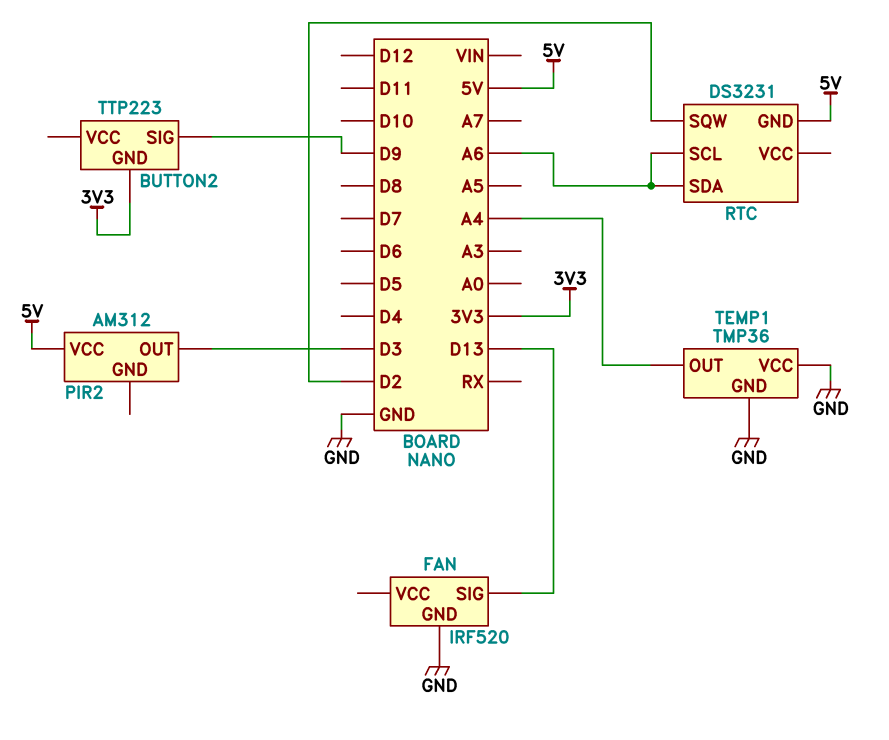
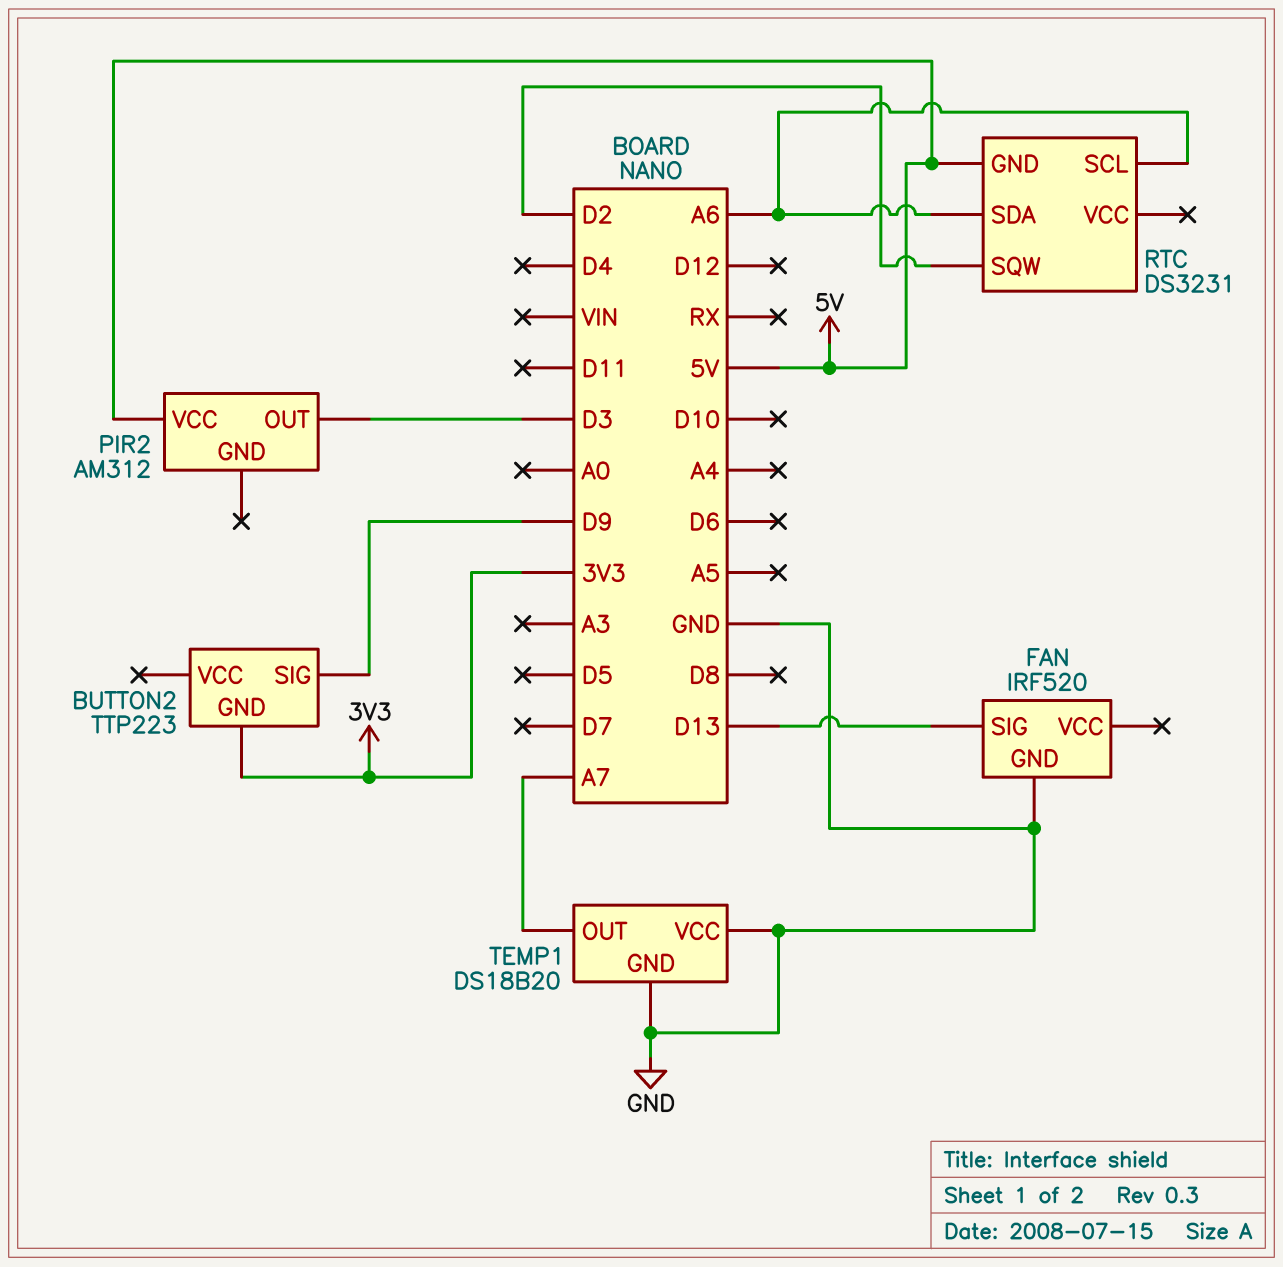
TEMP1: TMP36 -> DS18B20
TEMP1 pin OUT: A4 -> A7

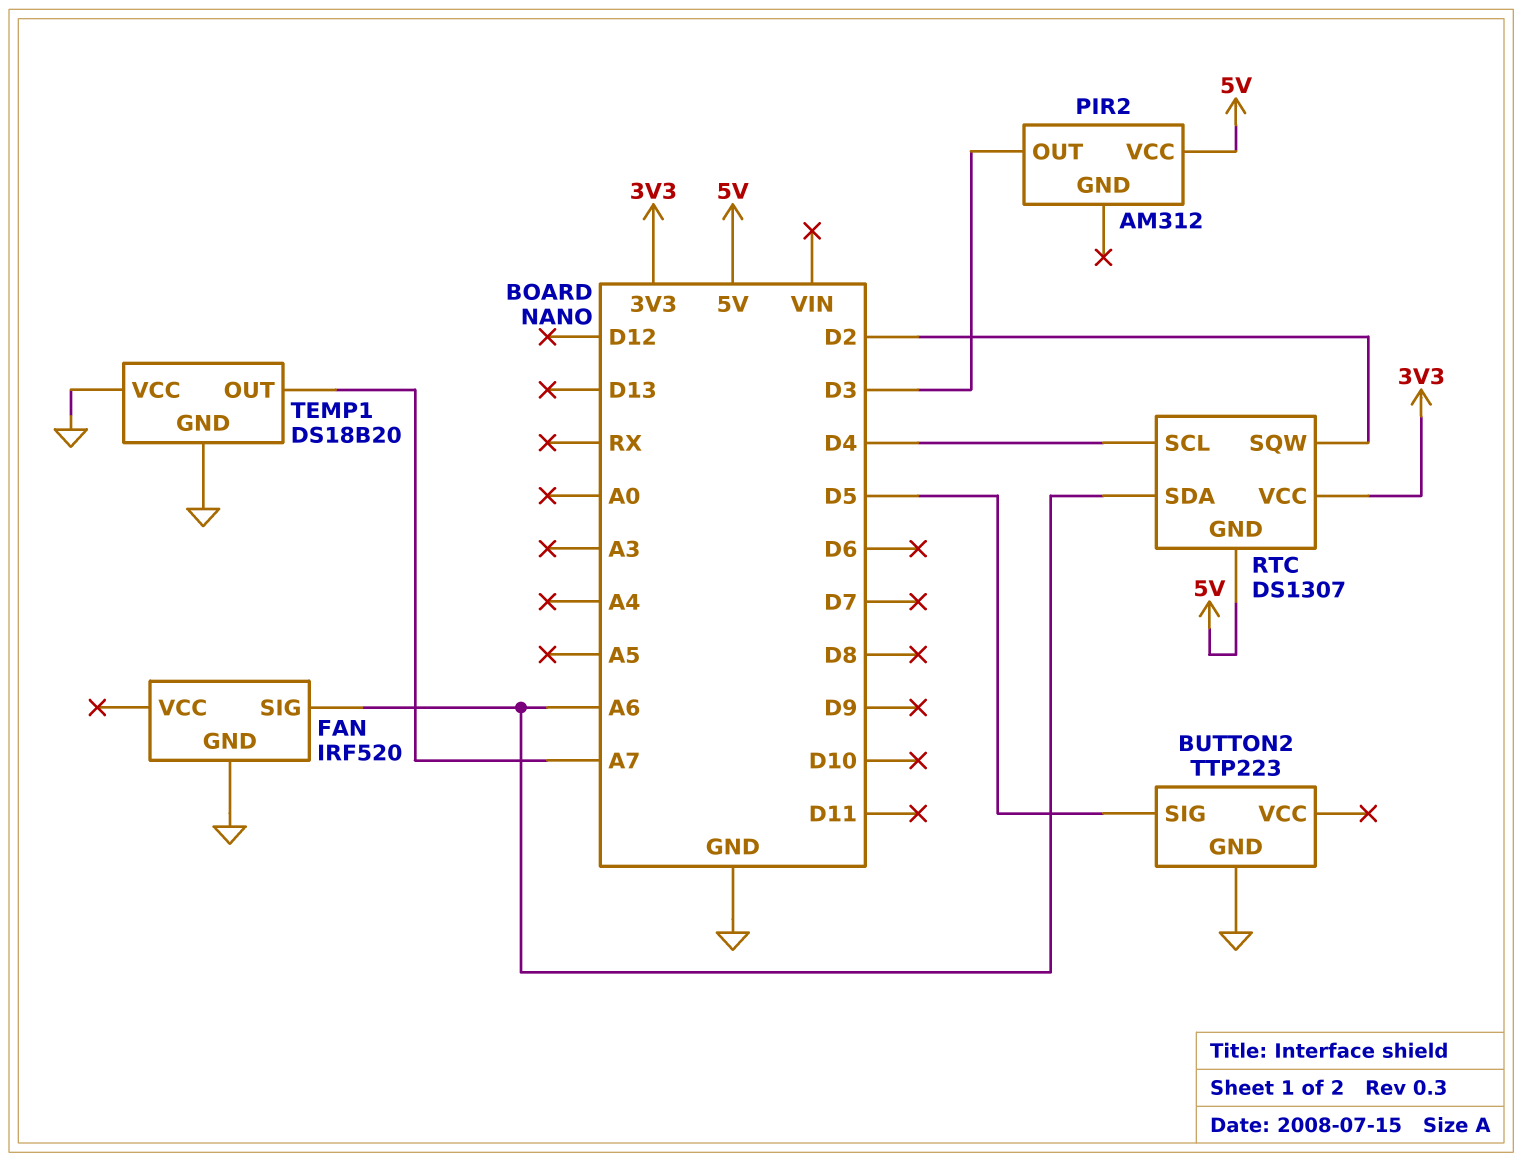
BUTTON2 pin GND: 3V3 -> GND
BUTTON2 pin SIG: D9 -> D5
FAN pin SIG: D13 -> A6
RTC: DS3231 -> DS1307
RTC pin SCL: A6 -> D4
RTC pin VCC: none -> 3V3

